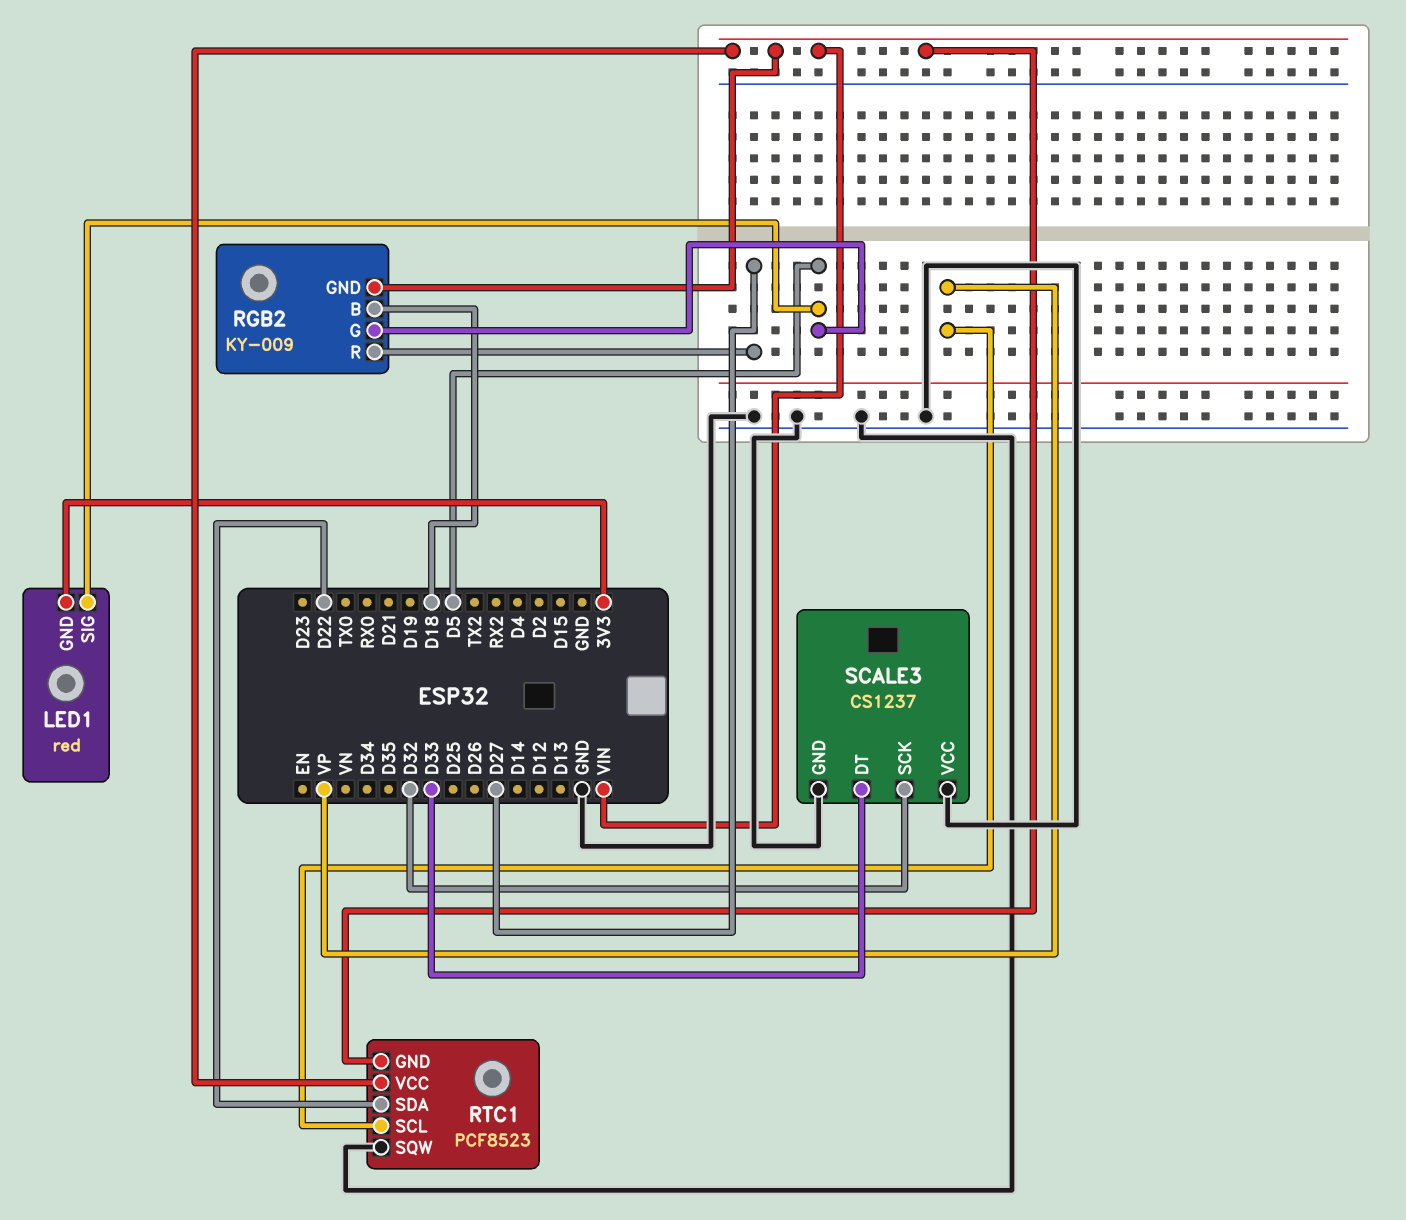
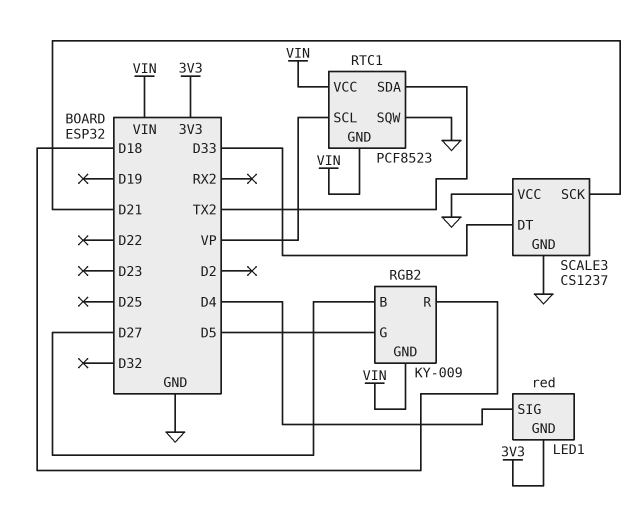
LED1 pin SIG: D5 -> D4
RGB2 pin B: D18 -> D27
RGB2 pin R: D27 -> D18
RTC1 pin SDA: D22 -> TX2
SCALE3 pin SCK: D32 -> D21

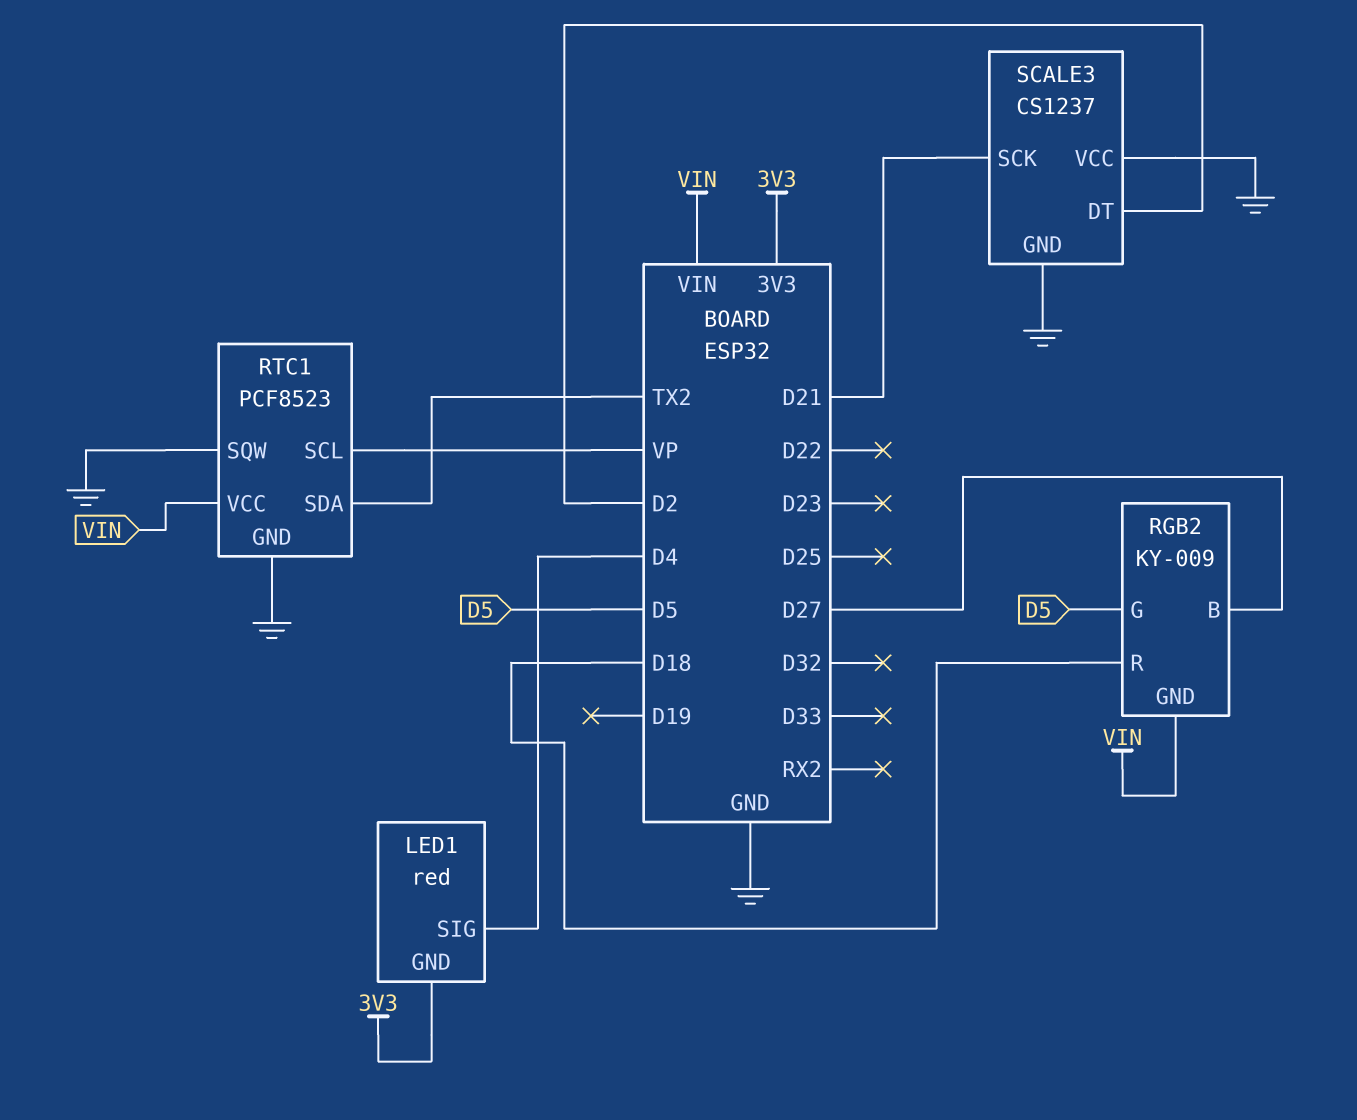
RTC1 pin GND: VIN -> GND
SCALE3 pin DT: D33 -> D2

